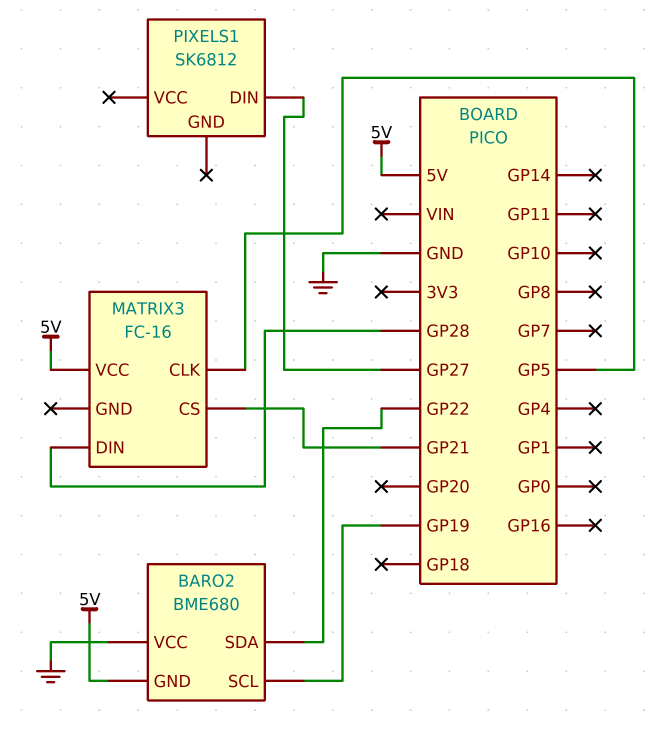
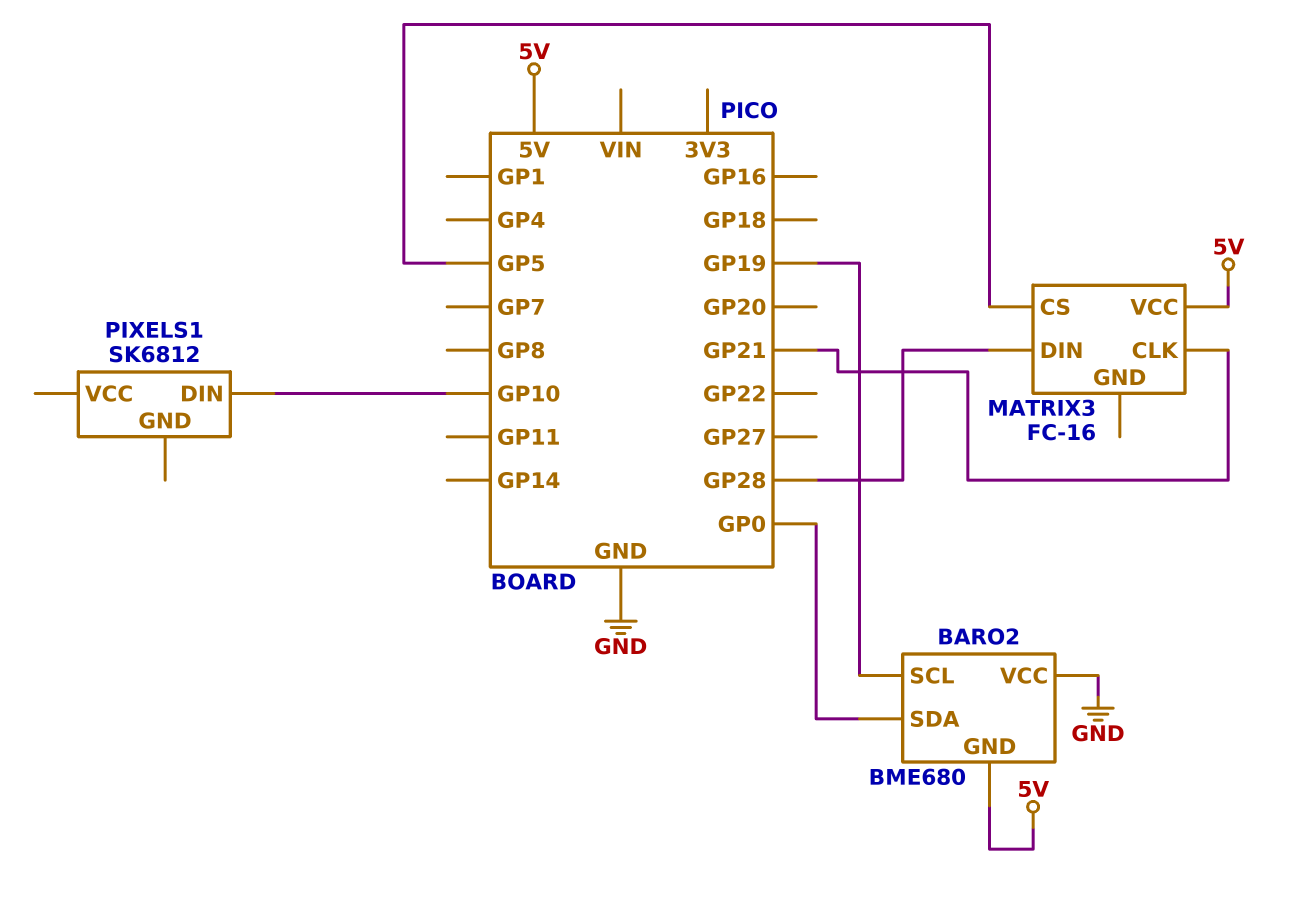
BARO2 pin SDA: GP22 -> GP0
MATRIX3 pin CLK: GP5 -> GP21
MATRIX3 pin CS: GP21 -> GP5
PIXELS1 pin DIN: GP27 -> GP10

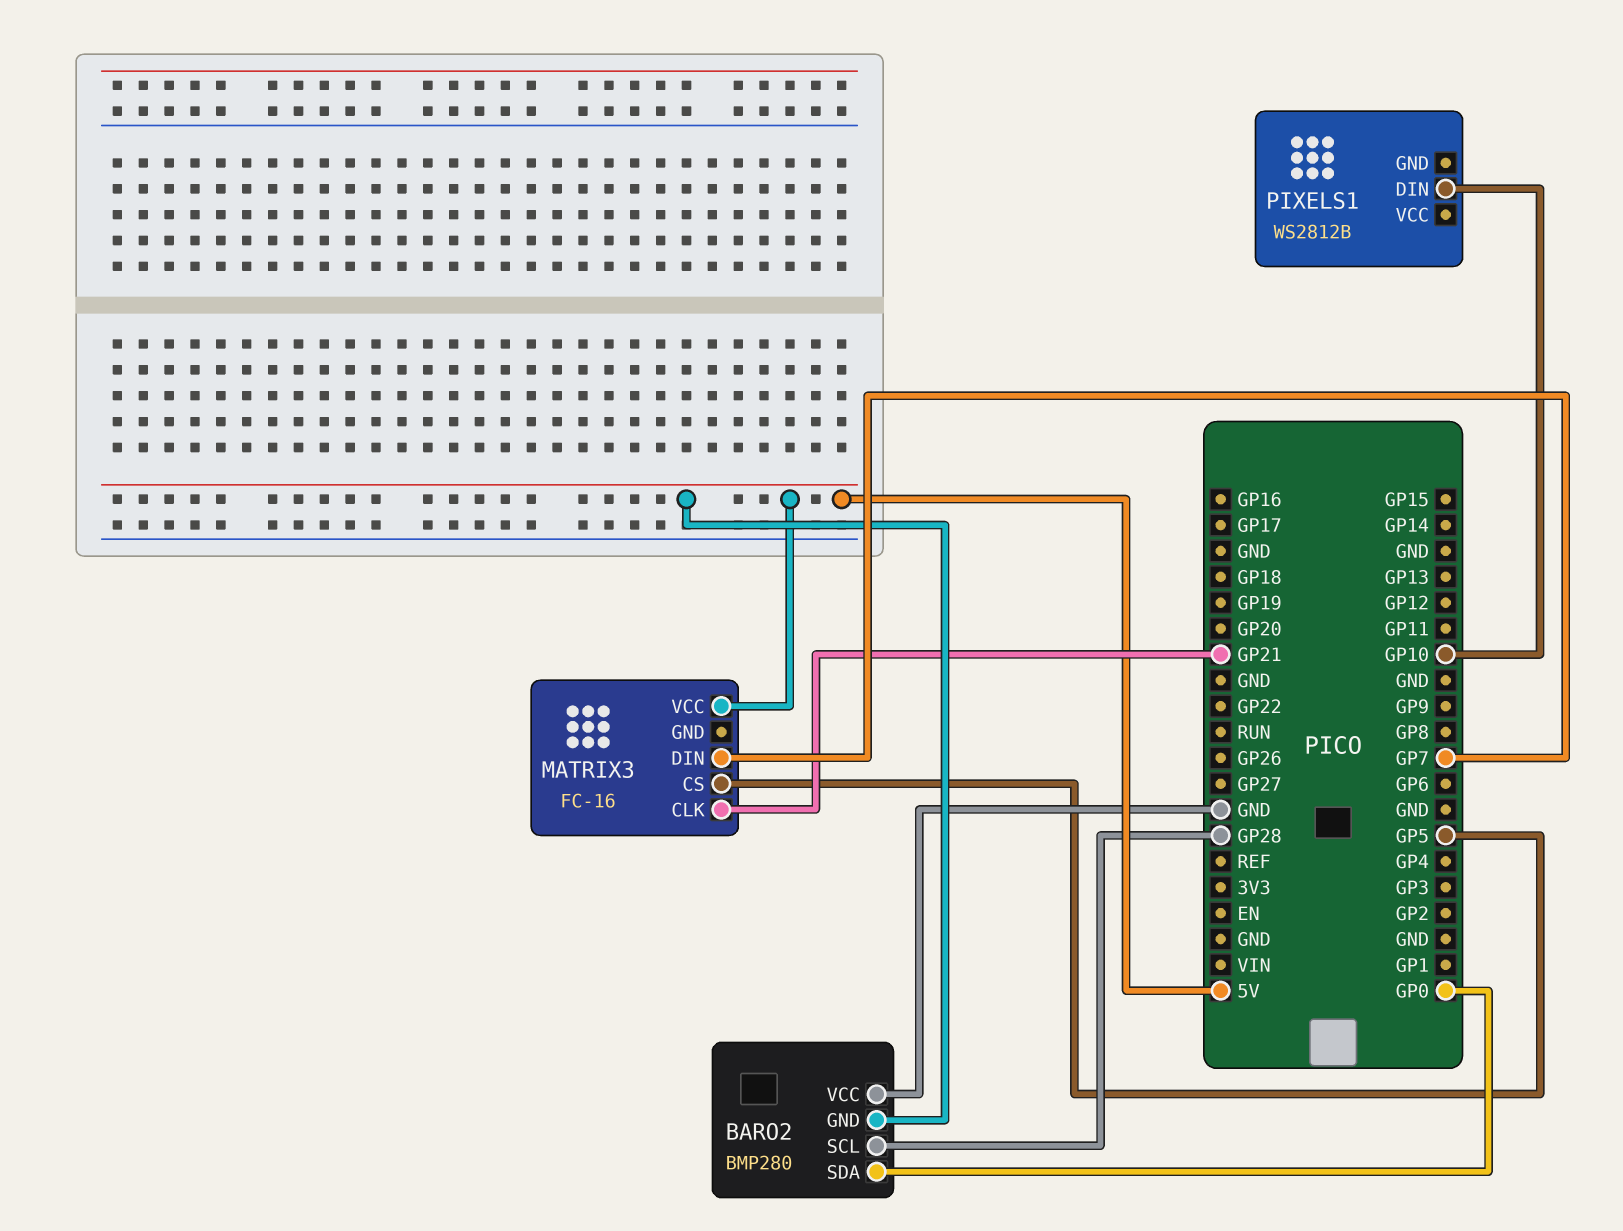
BARO2: BME680 -> BMP280
BARO2 pin SCL: GP19 -> GP28
MATRIX3 pin DIN: GP28 -> GP7
PIXELS1: SK6812 -> WS2812B

